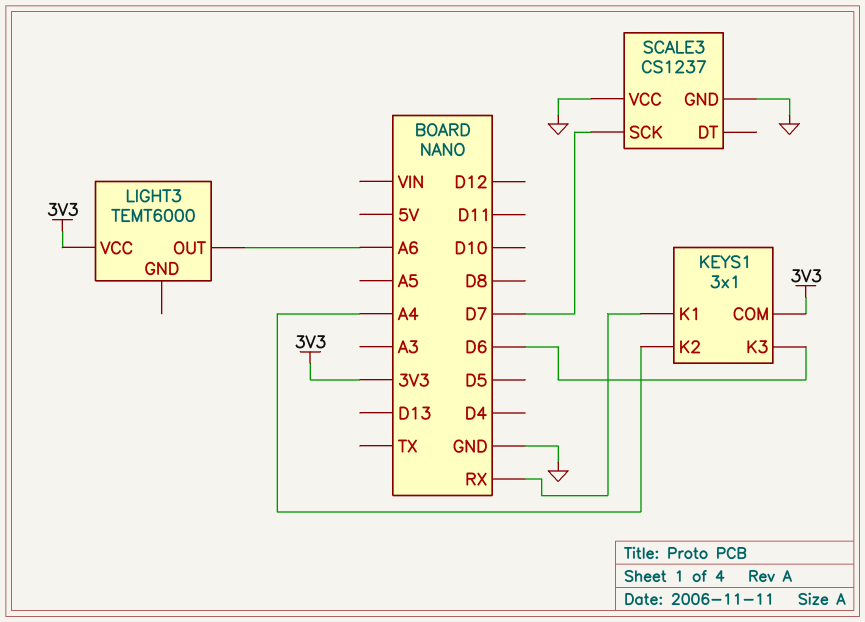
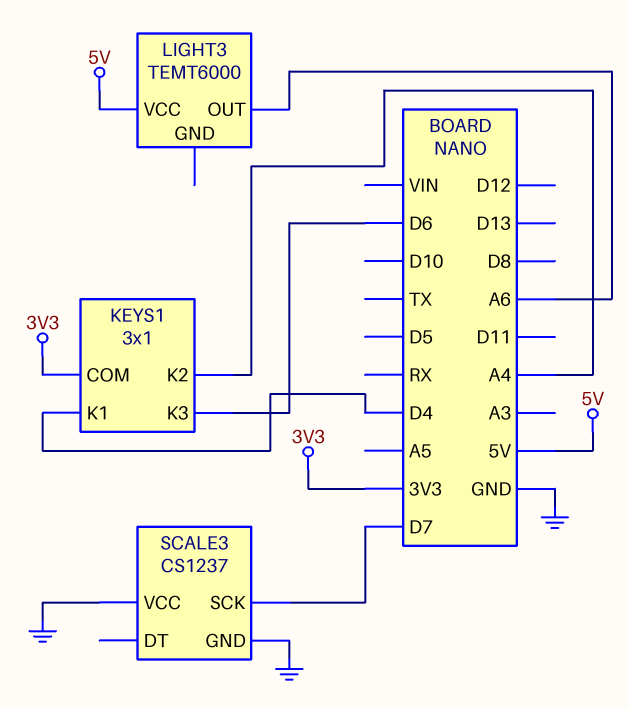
KEYS1 pin K1: RX -> D4
LIGHT3 pin VCC: 3V3 -> 5V

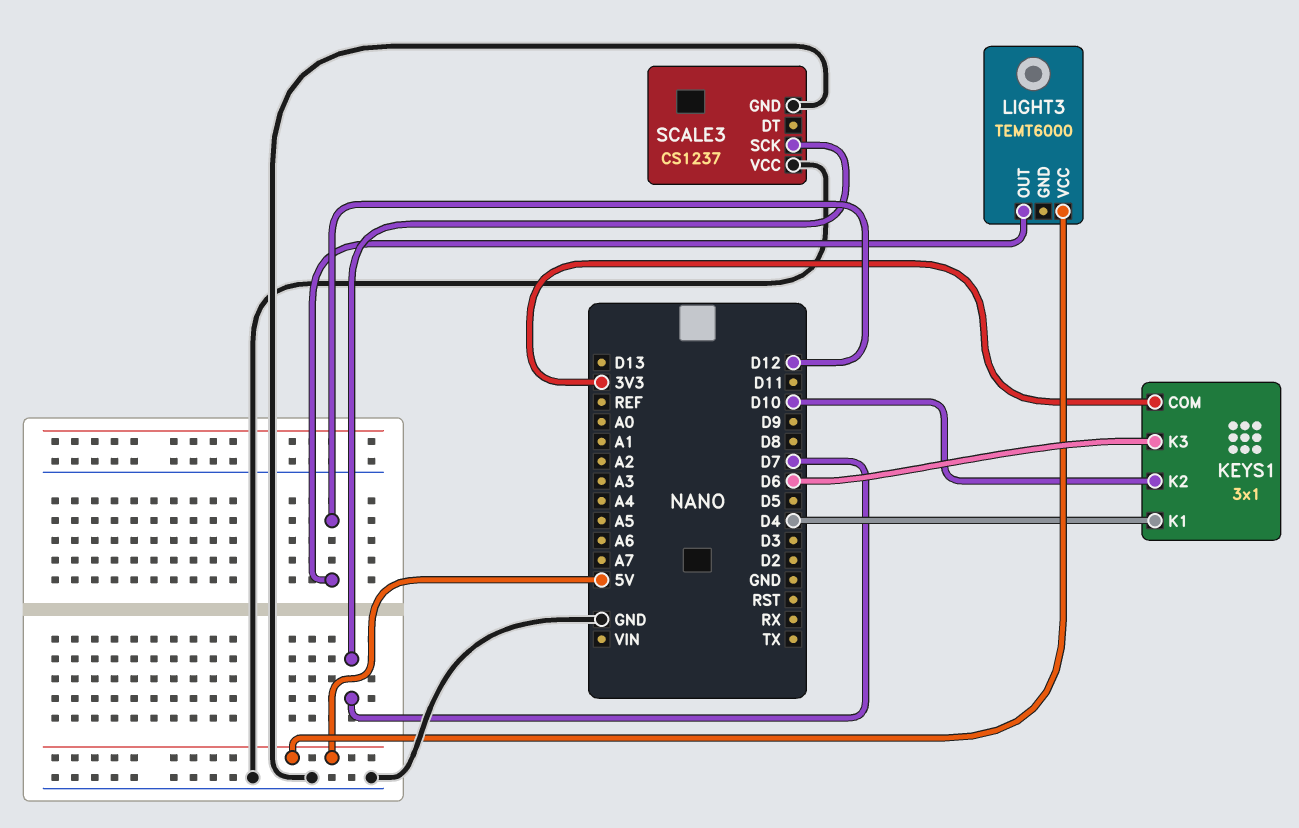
KEYS1 pin K2: A4 -> D10
LIGHT3 pin OUT: A6 -> D12

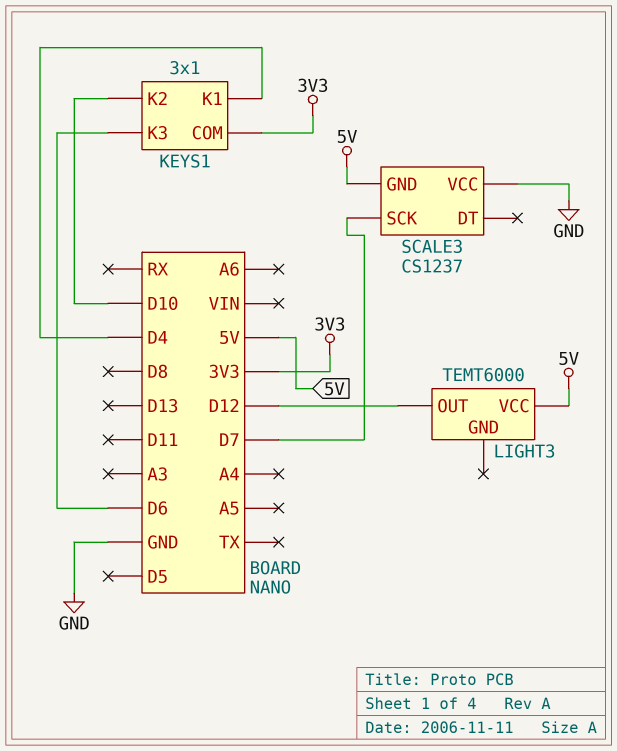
SCALE3 pin GND: GND -> 5V

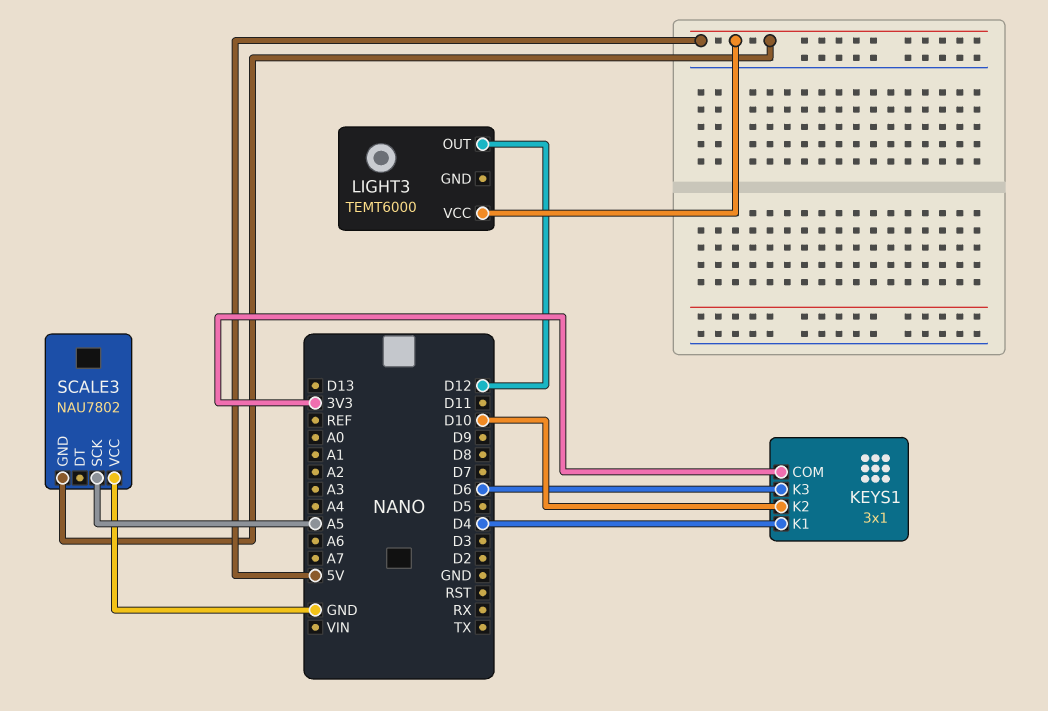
SCALE3: CS1237 -> NAU7802
SCALE3 pin SCK: D7 -> A5

